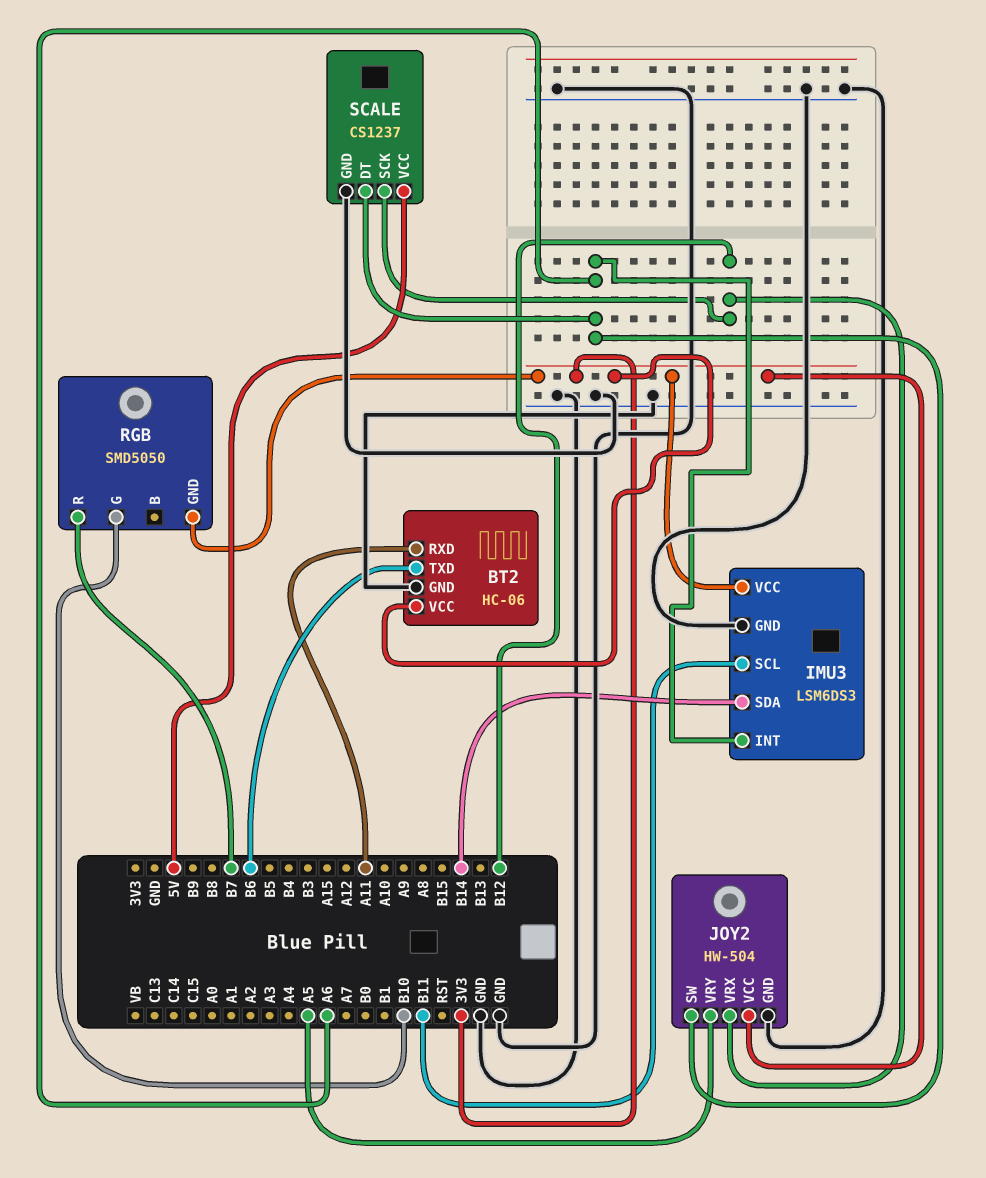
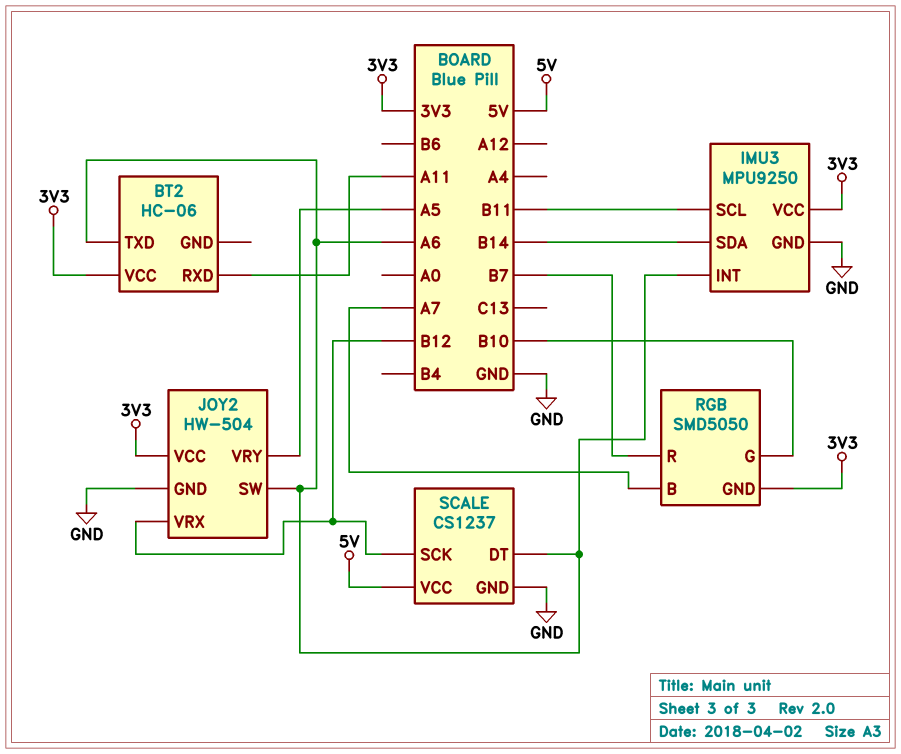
BT2 pin GND: GND -> none
BT2 pin TXD: B6 -> A6
IMU3: LSM6DS3 -> MPU9250
RGB pin B: none -> A7

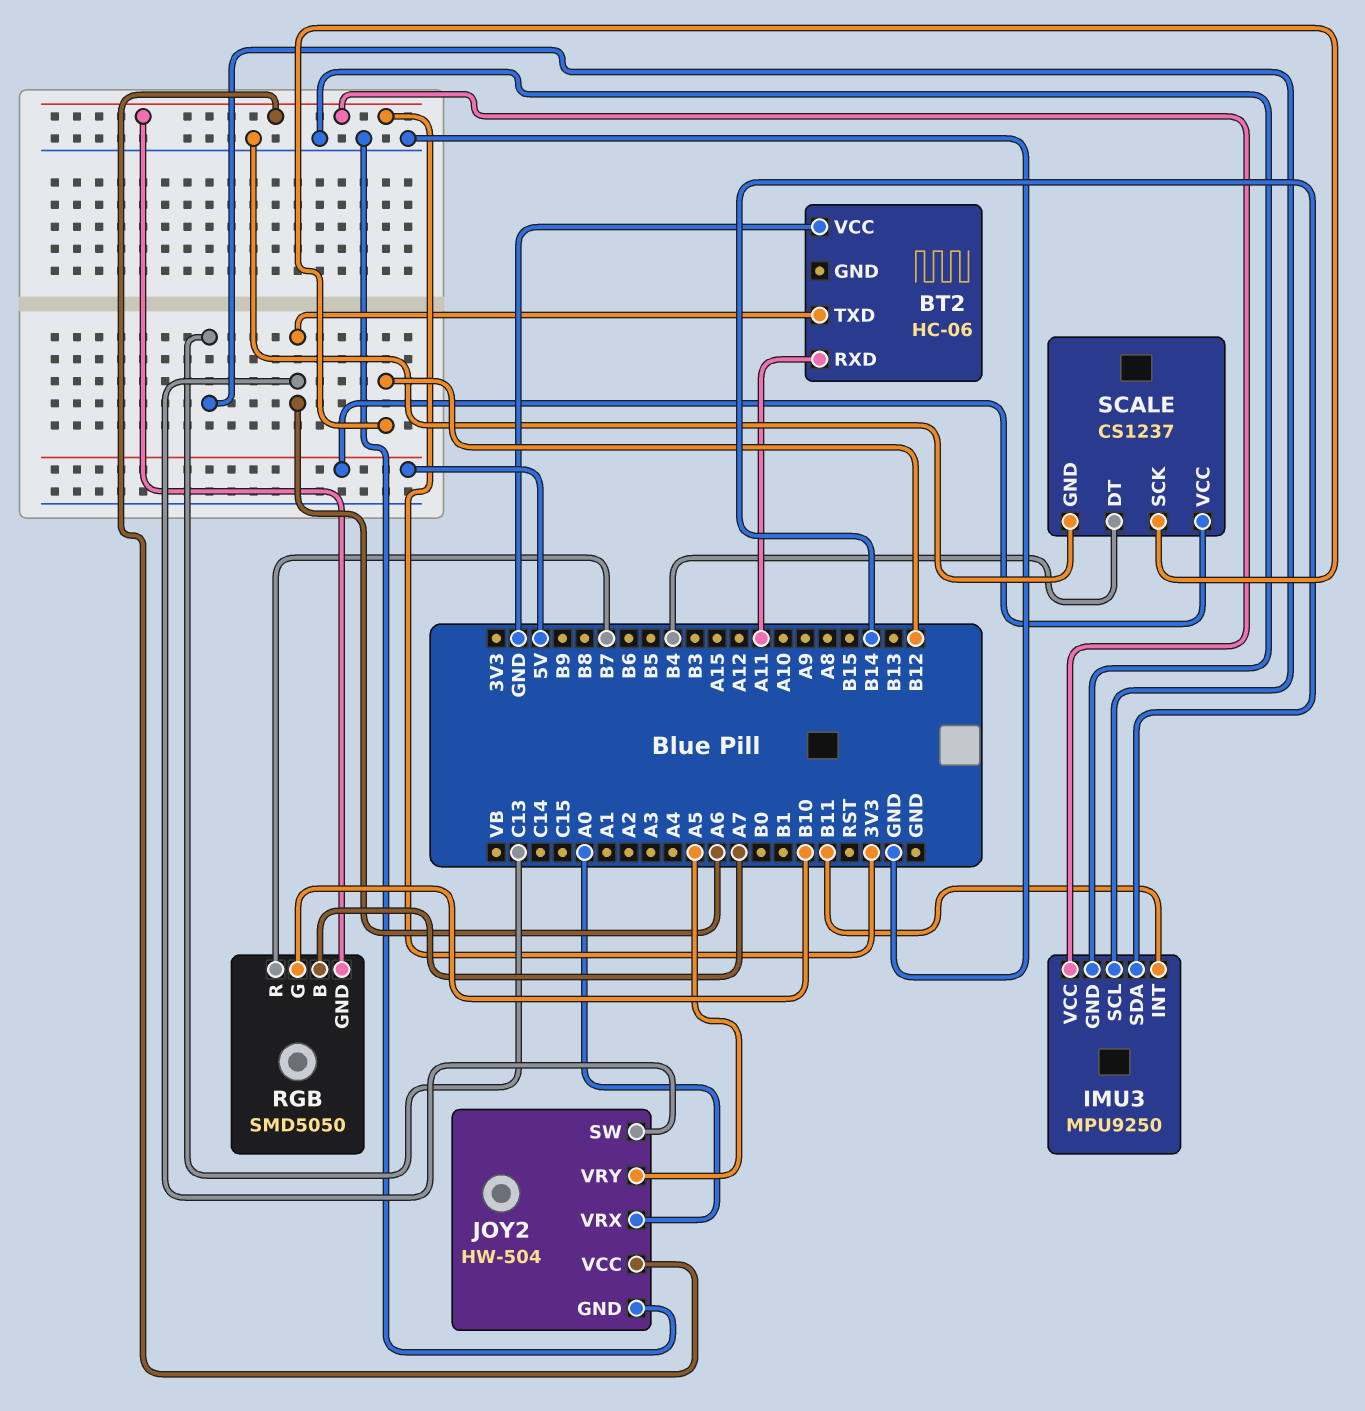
BT2 pin VCC: 3V3 -> GND
IMU3 pin INT: A6 -> B11
IMU3 pin SCL: B11 -> C13
JOY2 pin VRX: B12 -> A0
SCALE pin DT: A6 -> B4

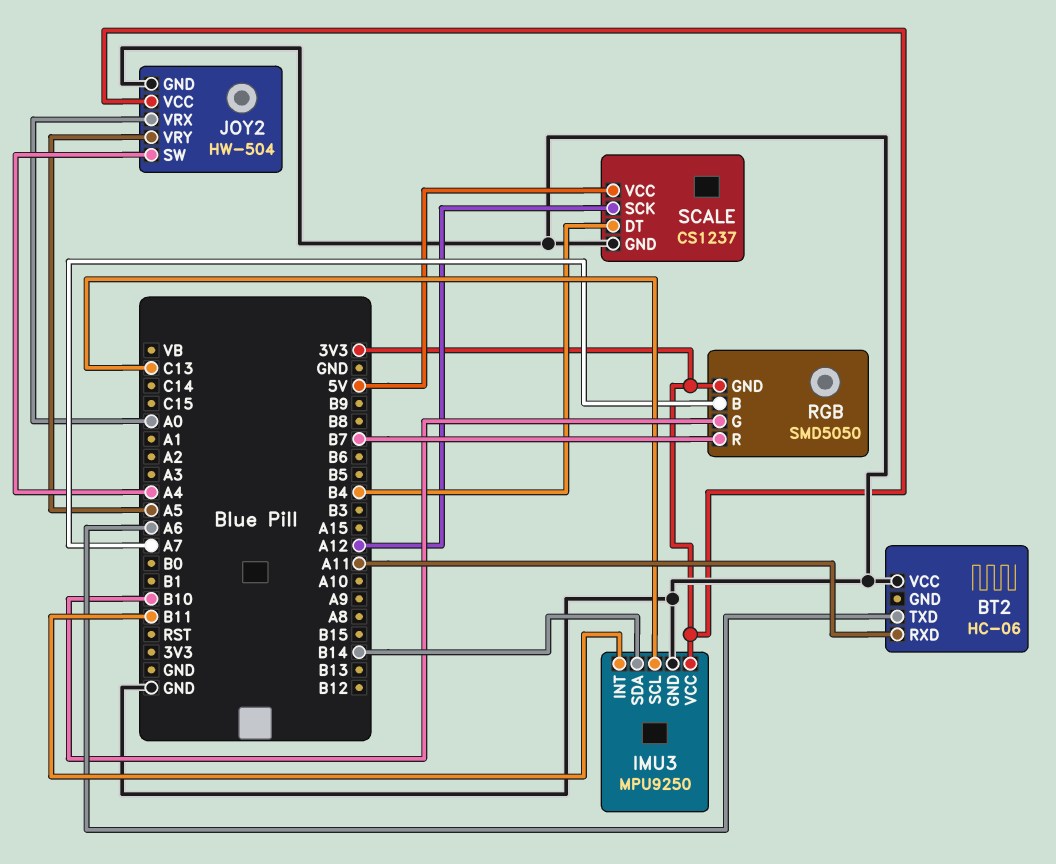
JOY2 pin SW: A6 -> A4
SCALE pin SCK: B12 -> A12

